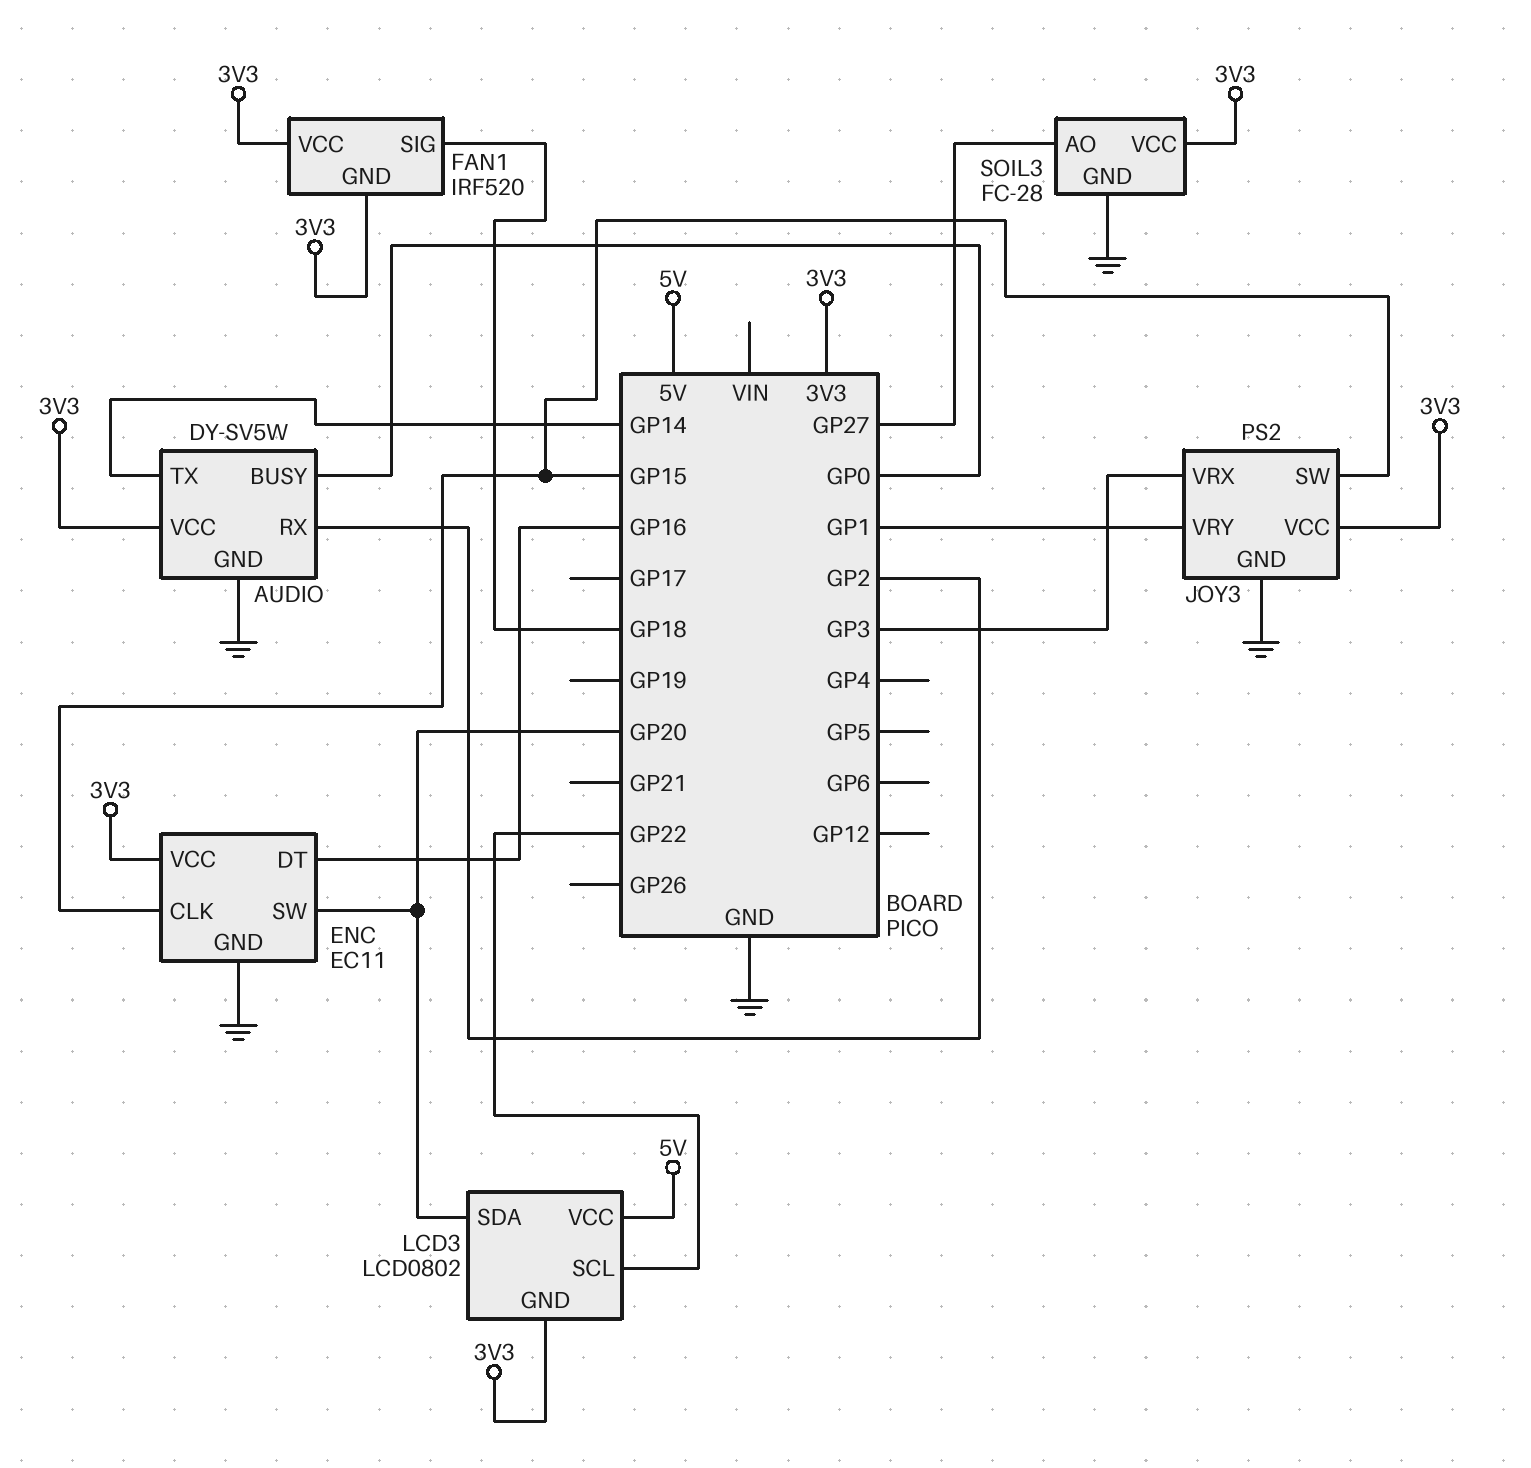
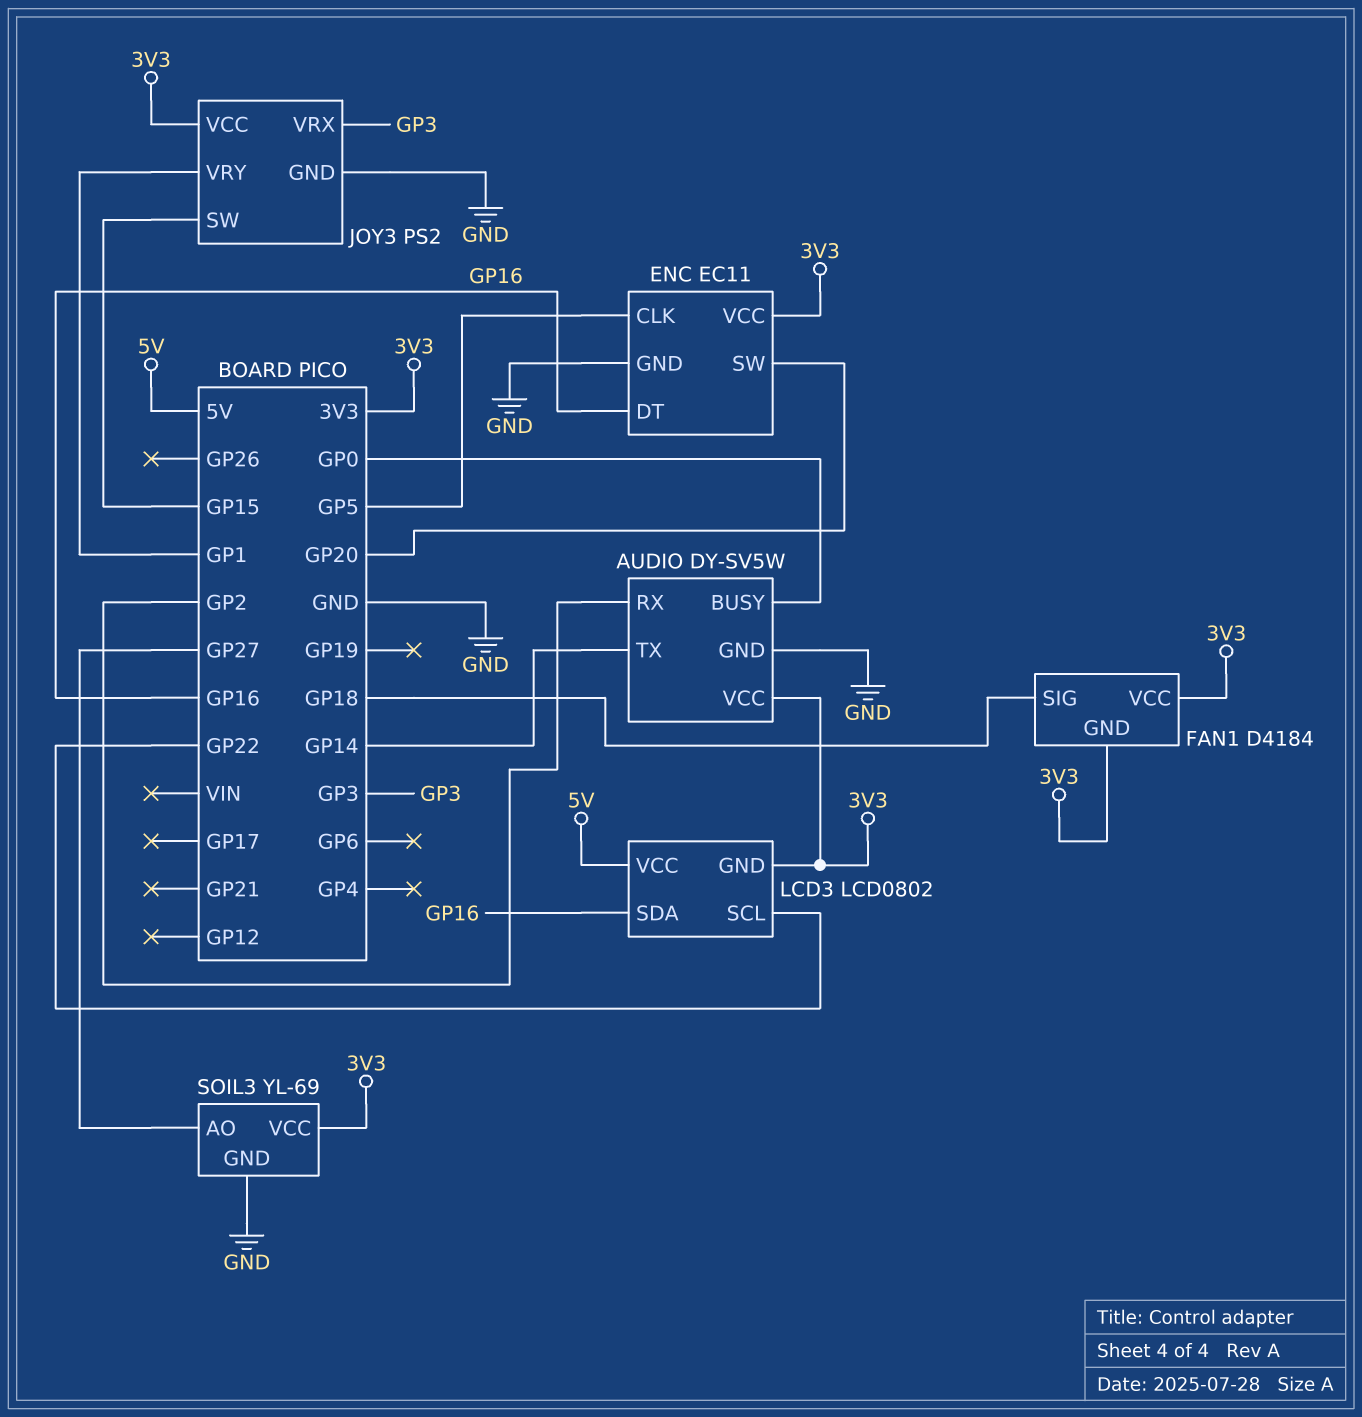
ENC pin CLK: GP15 -> GP5
FAN1: IRF520 -> D4184
LCD3 pin SDA: GP20 -> GP16
SOIL3: FC-28 -> YL-69

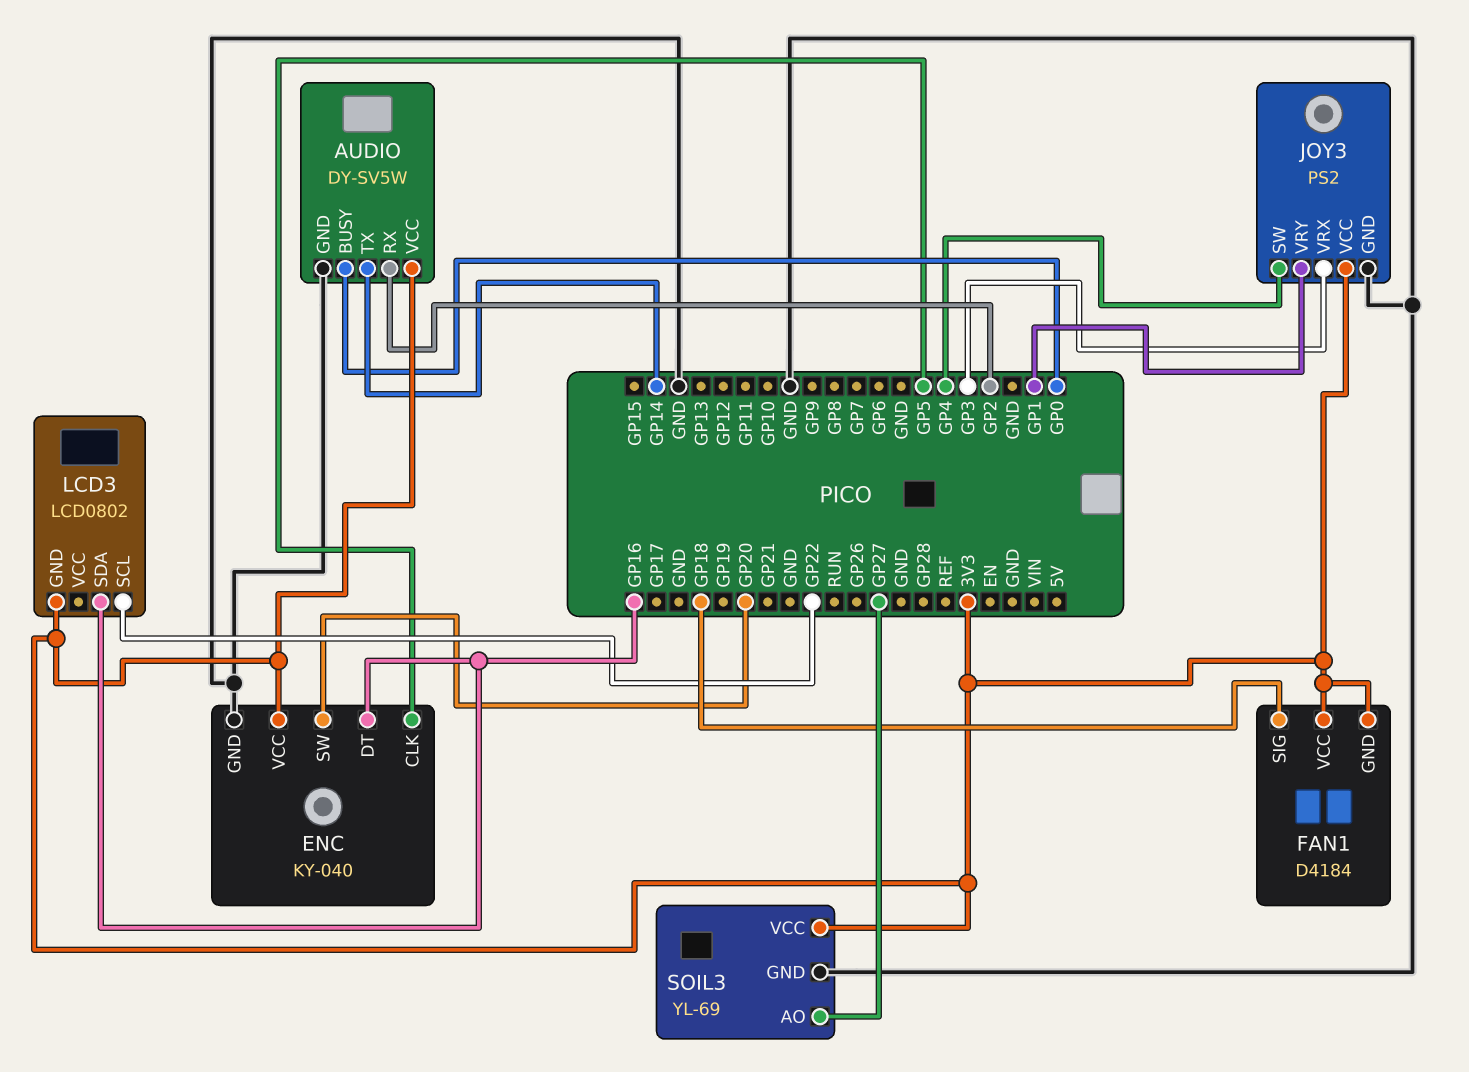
ENC: EC11 -> KY-040
JOY3 pin SW: GP15 -> GP4
LCD3 pin VCC: 5V -> none

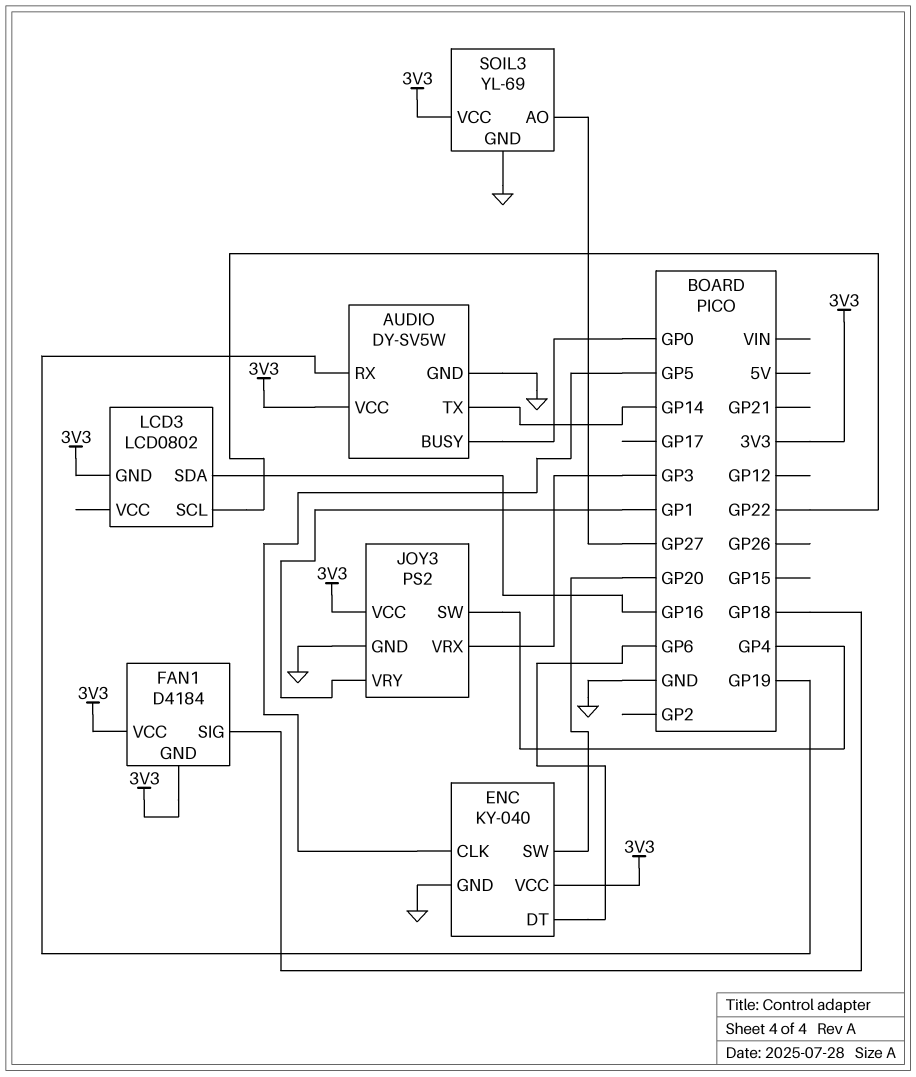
AUDIO pin RX: GP2 -> GP19
ENC pin DT: GP16 -> GP6

